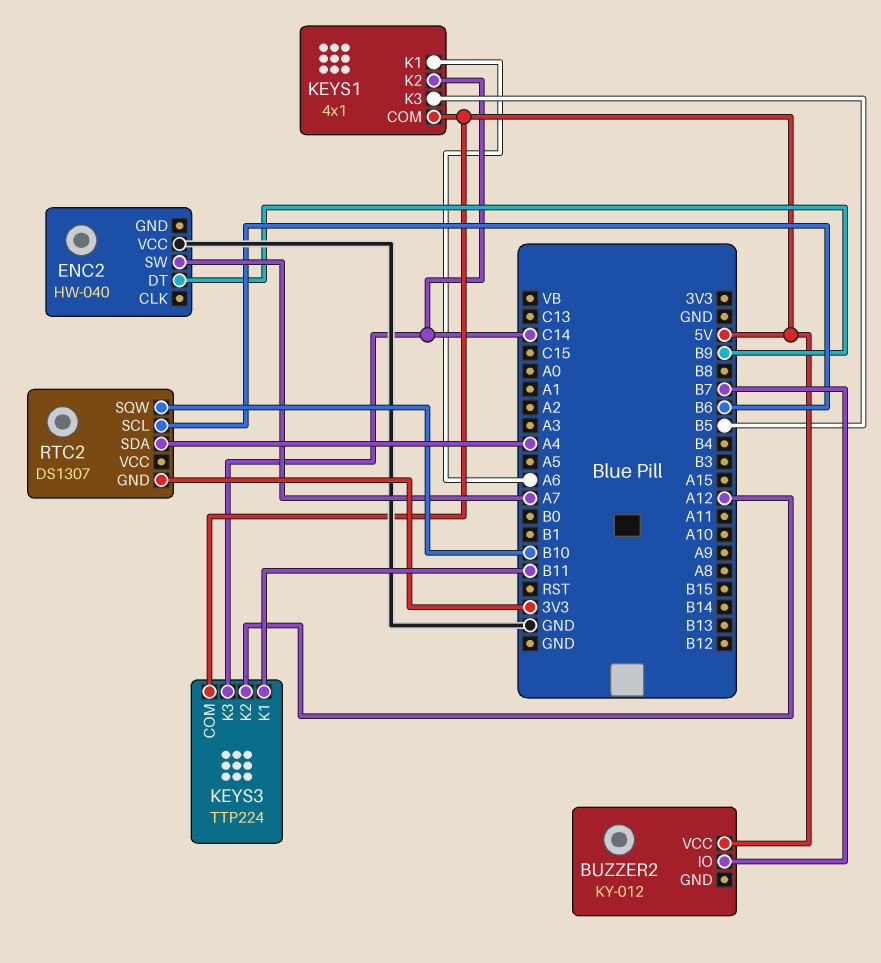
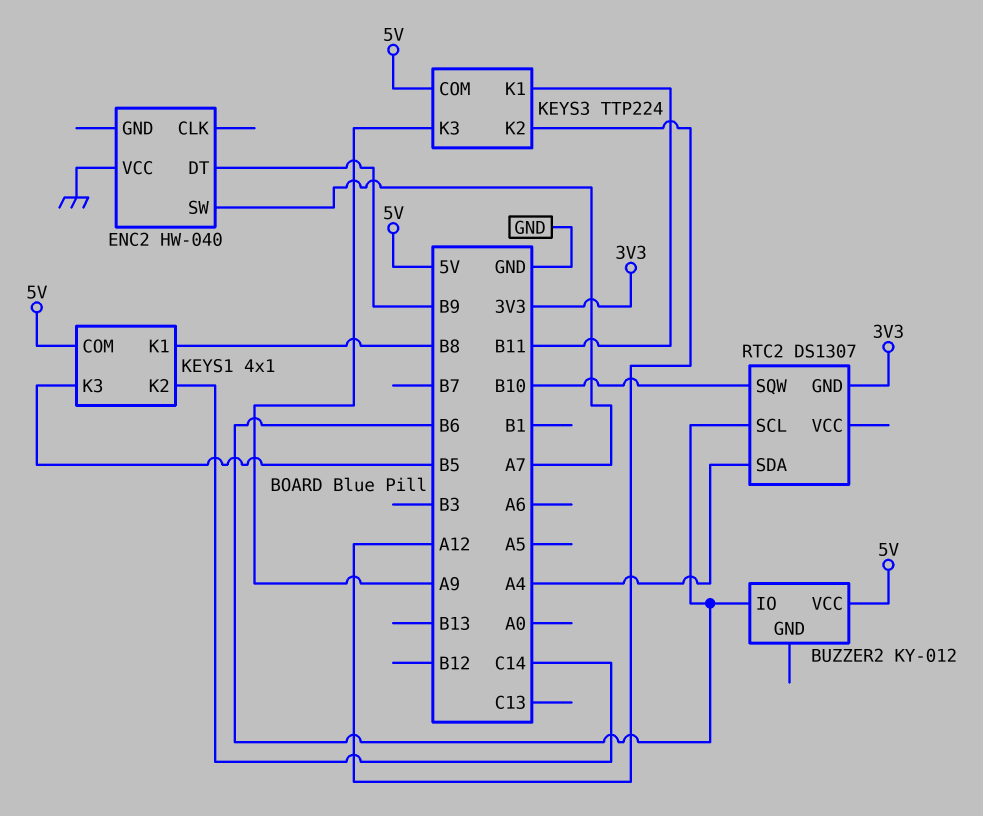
BUZZER2 pin IO: B7 -> B6
KEYS1 pin K1: A6 -> B8
KEYS3 pin K3: C14 -> A9

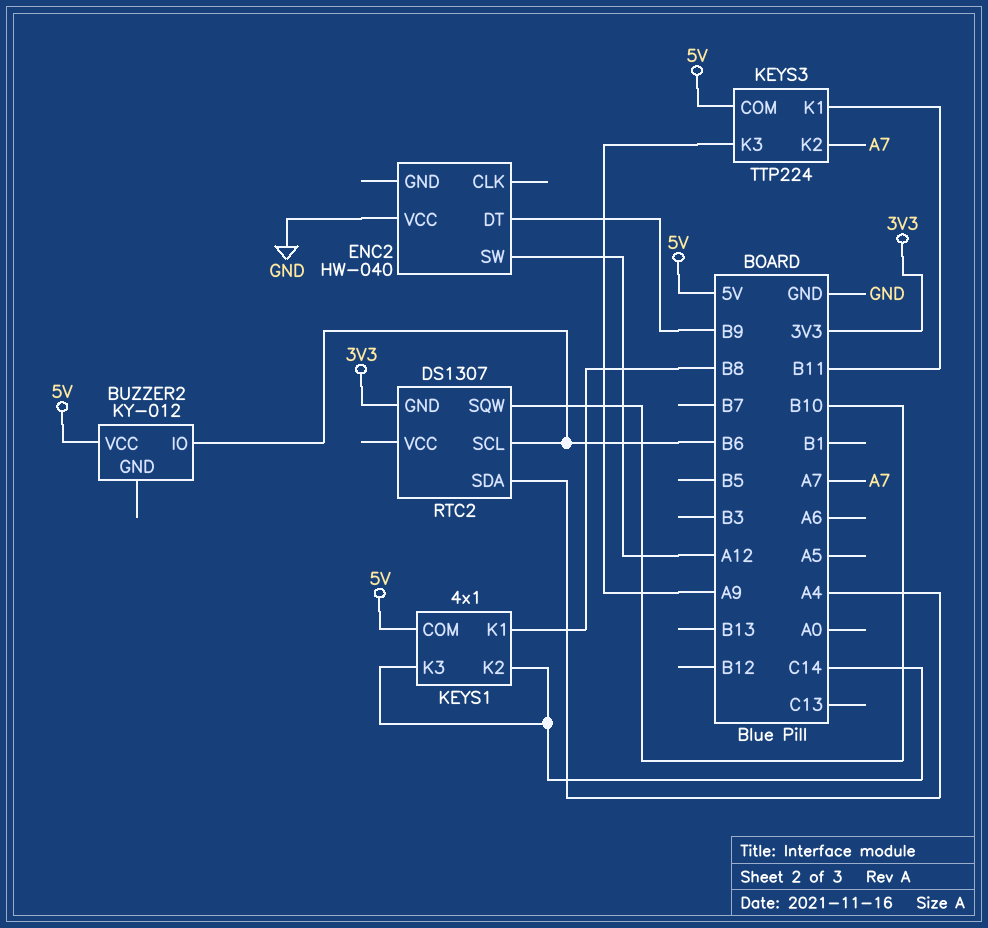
ENC2 pin SW: A7 -> A12
KEYS1 pin K3: B5 -> C14
KEYS3 pin K2: A12 -> A7

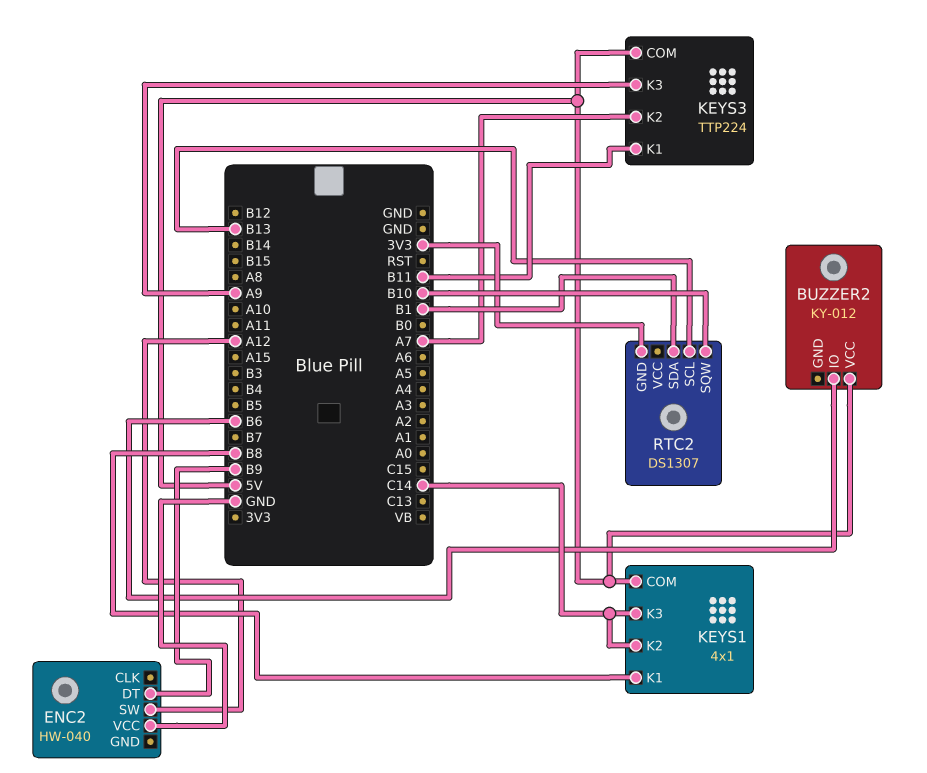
RTC2 pin SCL: B6 -> B13
RTC2 pin SDA: A4 -> B1

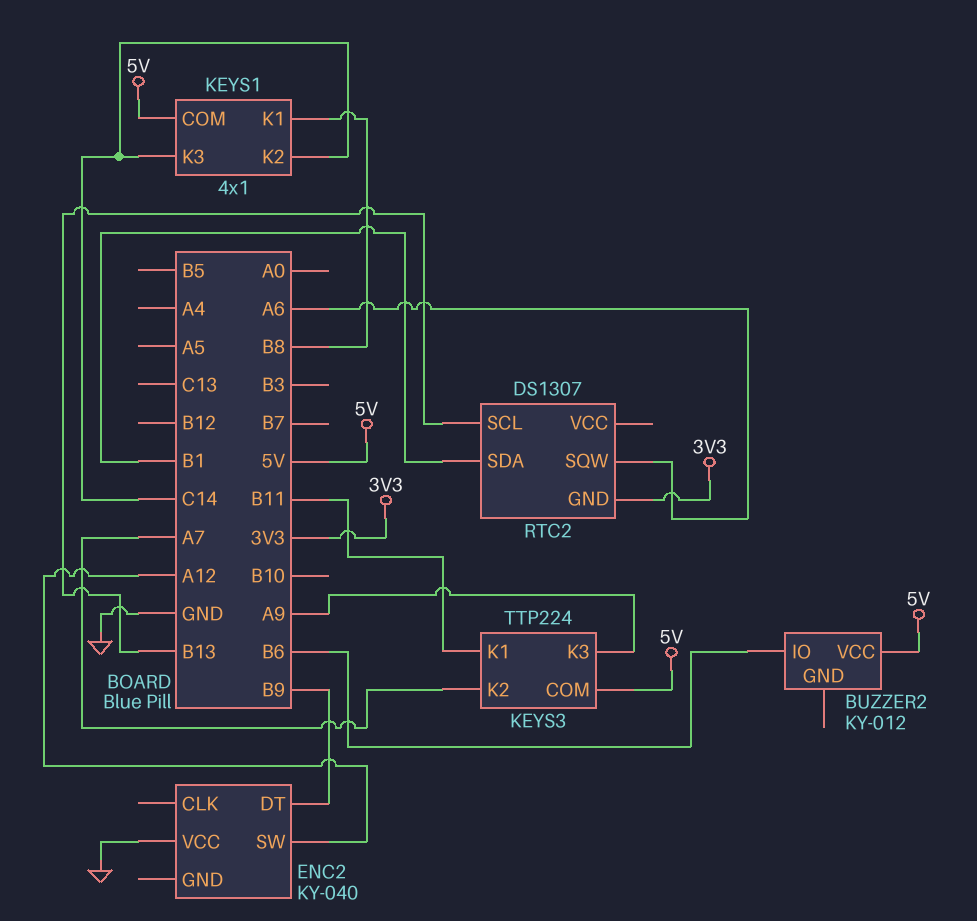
ENC2: HW-040 -> KY-040
RTC2 pin SQW: B10 -> A6

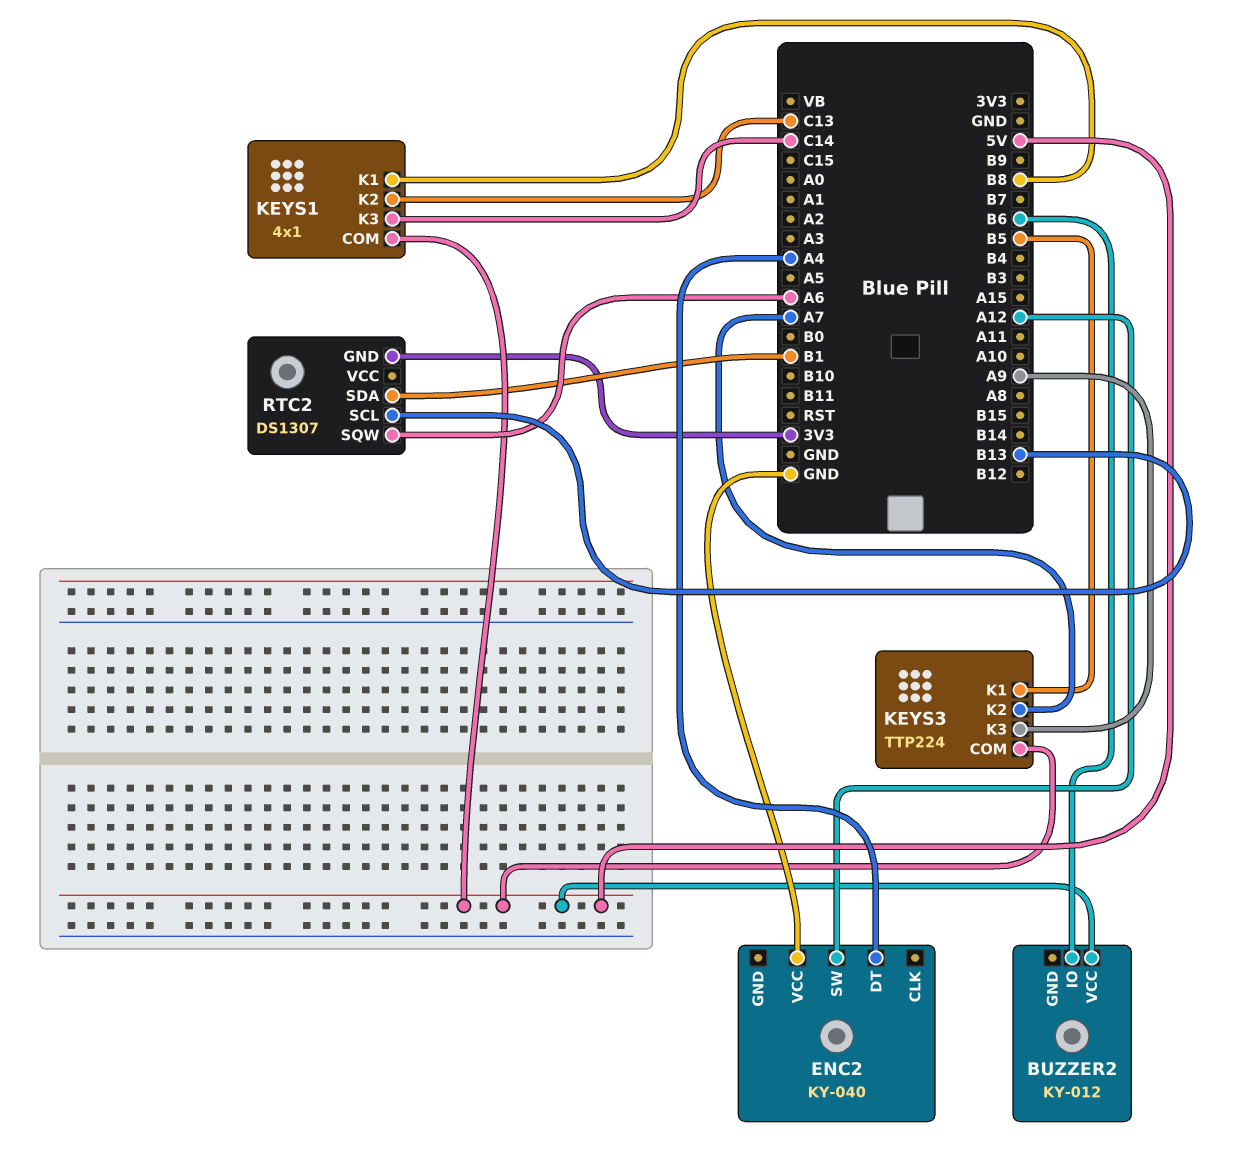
ENC2 pin DT: B9 -> A4
KEYS1 pin K2: C14 -> C13
KEYS3 pin K1: B11 -> B5

